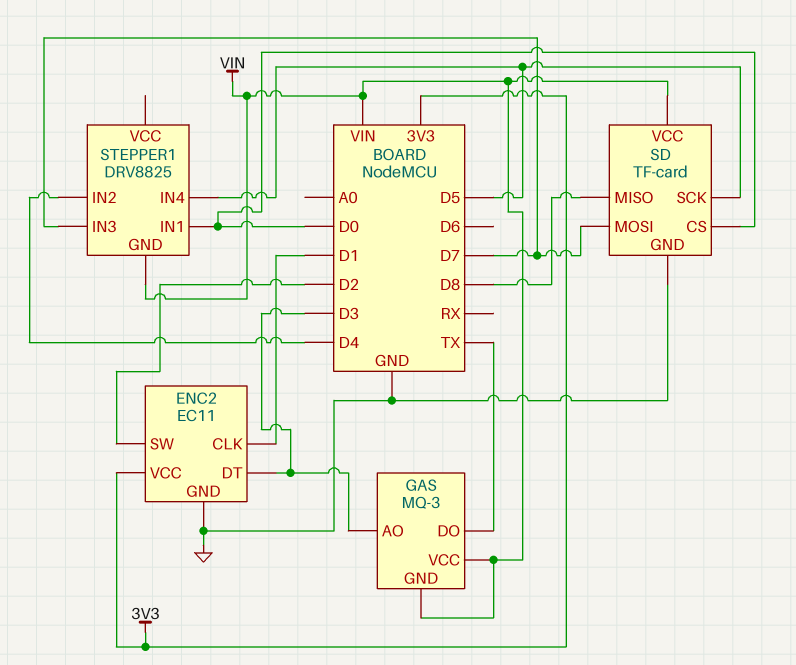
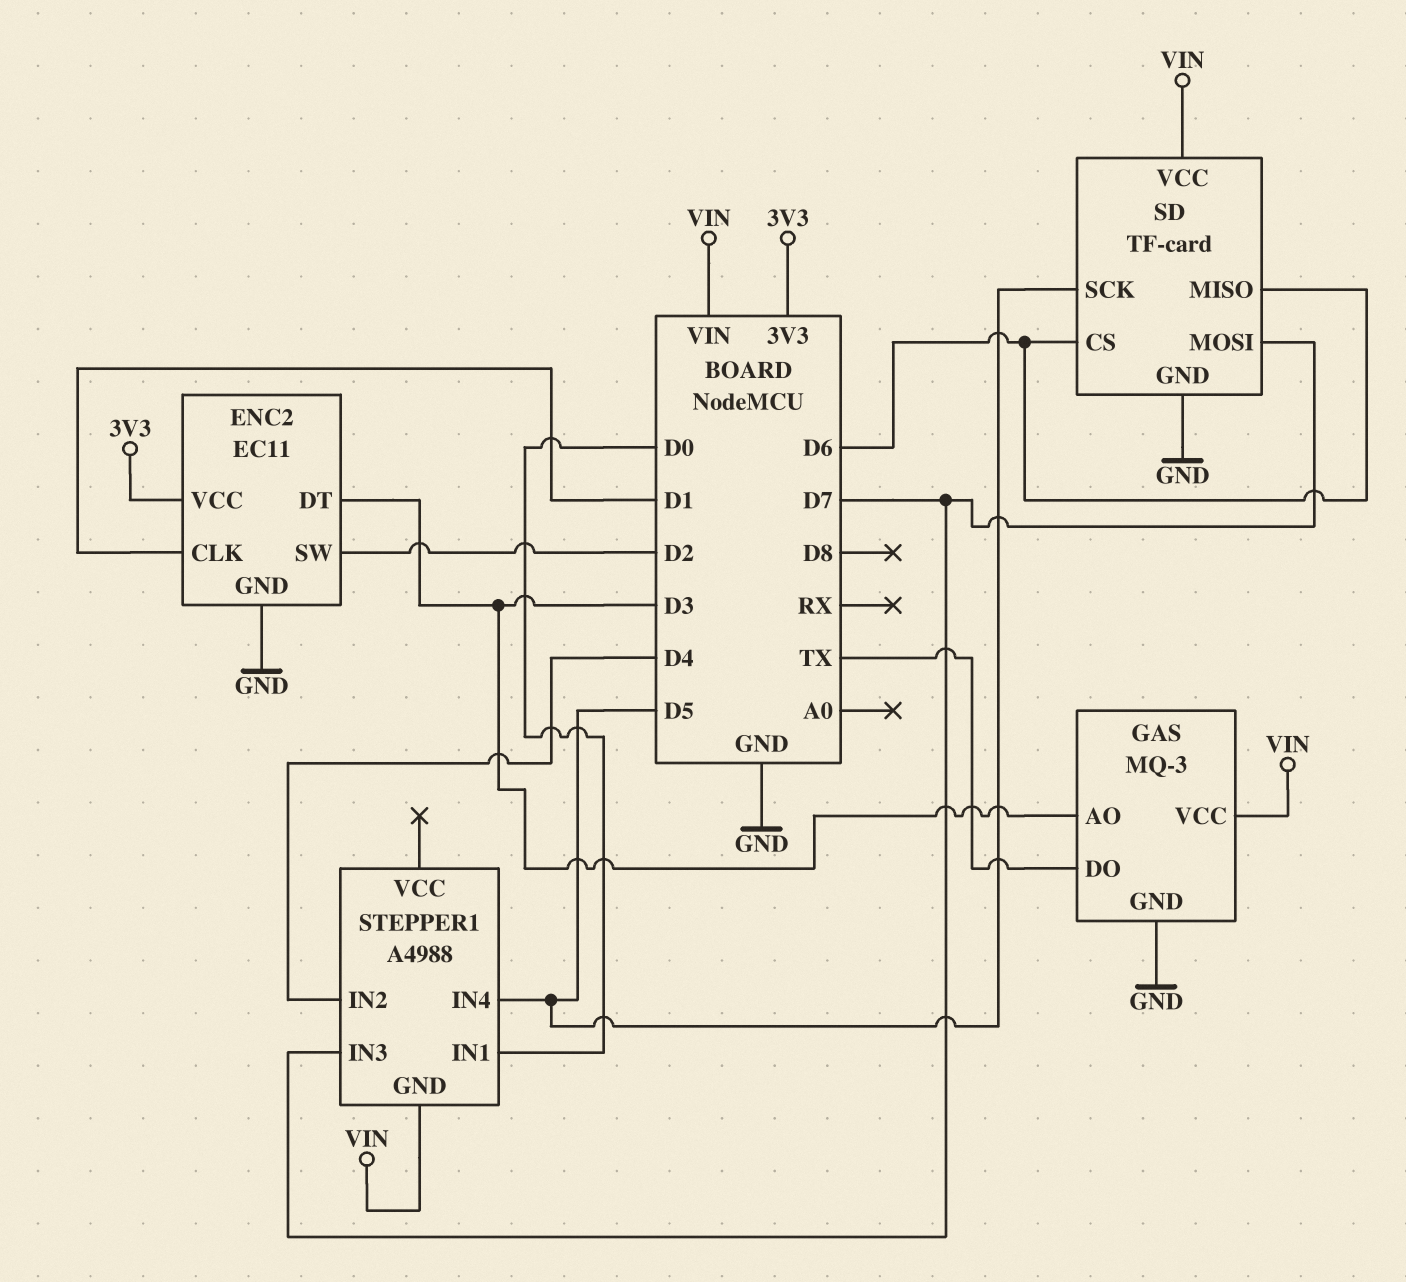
GAS pin GND: VIN -> GND
SD pin CS: D0 -> D6
SD pin MISO: D8 -> D6
STEPPER1: DRV8825 -> A4988

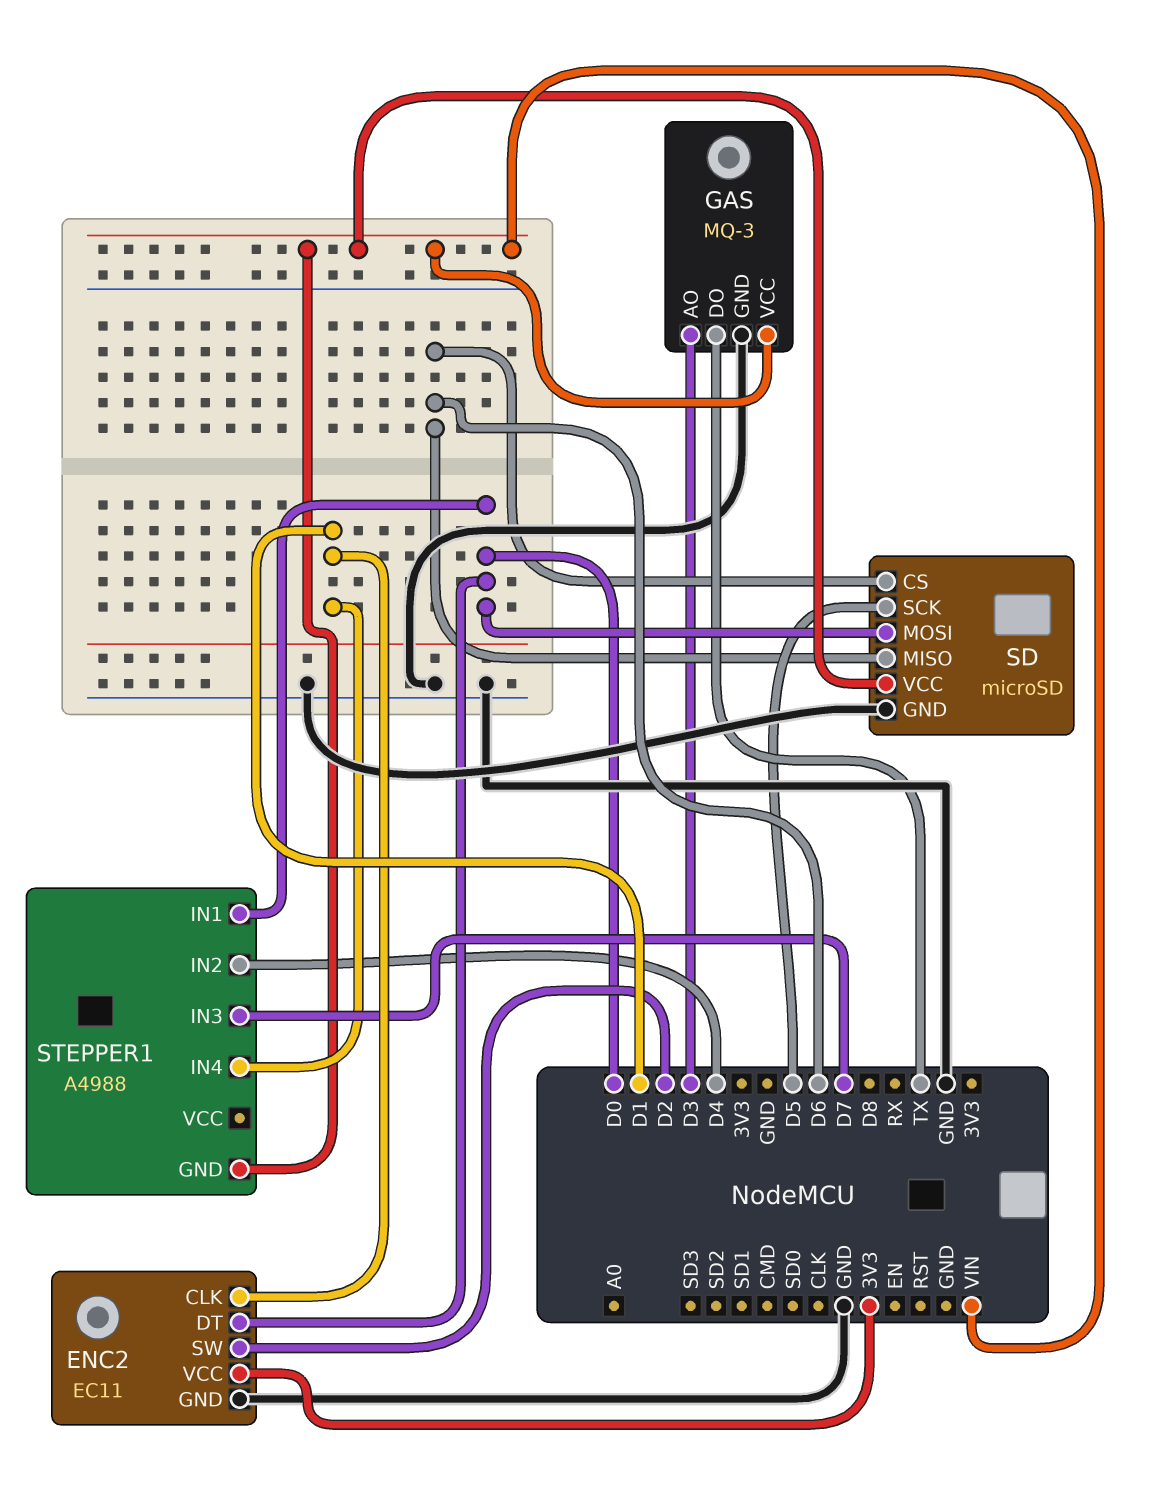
ENC2 pin DT: D3 -> D0
SD: TF-card -> microSD
SD pin MOSI: D7 -> D0
STEPPER1 pin IN4: D5 -> D1

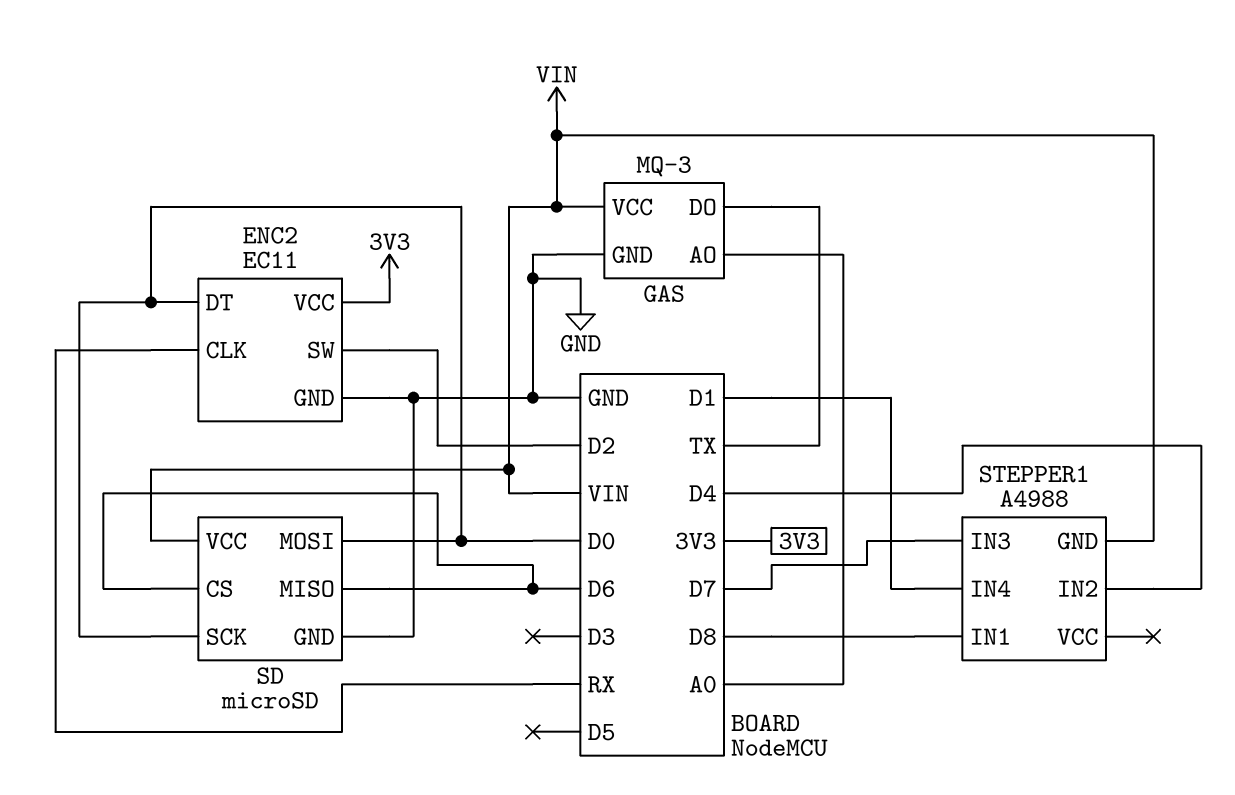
ENC2 pin CLK: D1 -> RX
GAS pin AO: D3 -> A0
SD pin SCK: D5 -> D0
STEPPER1 pin IN1: D0 -> D8

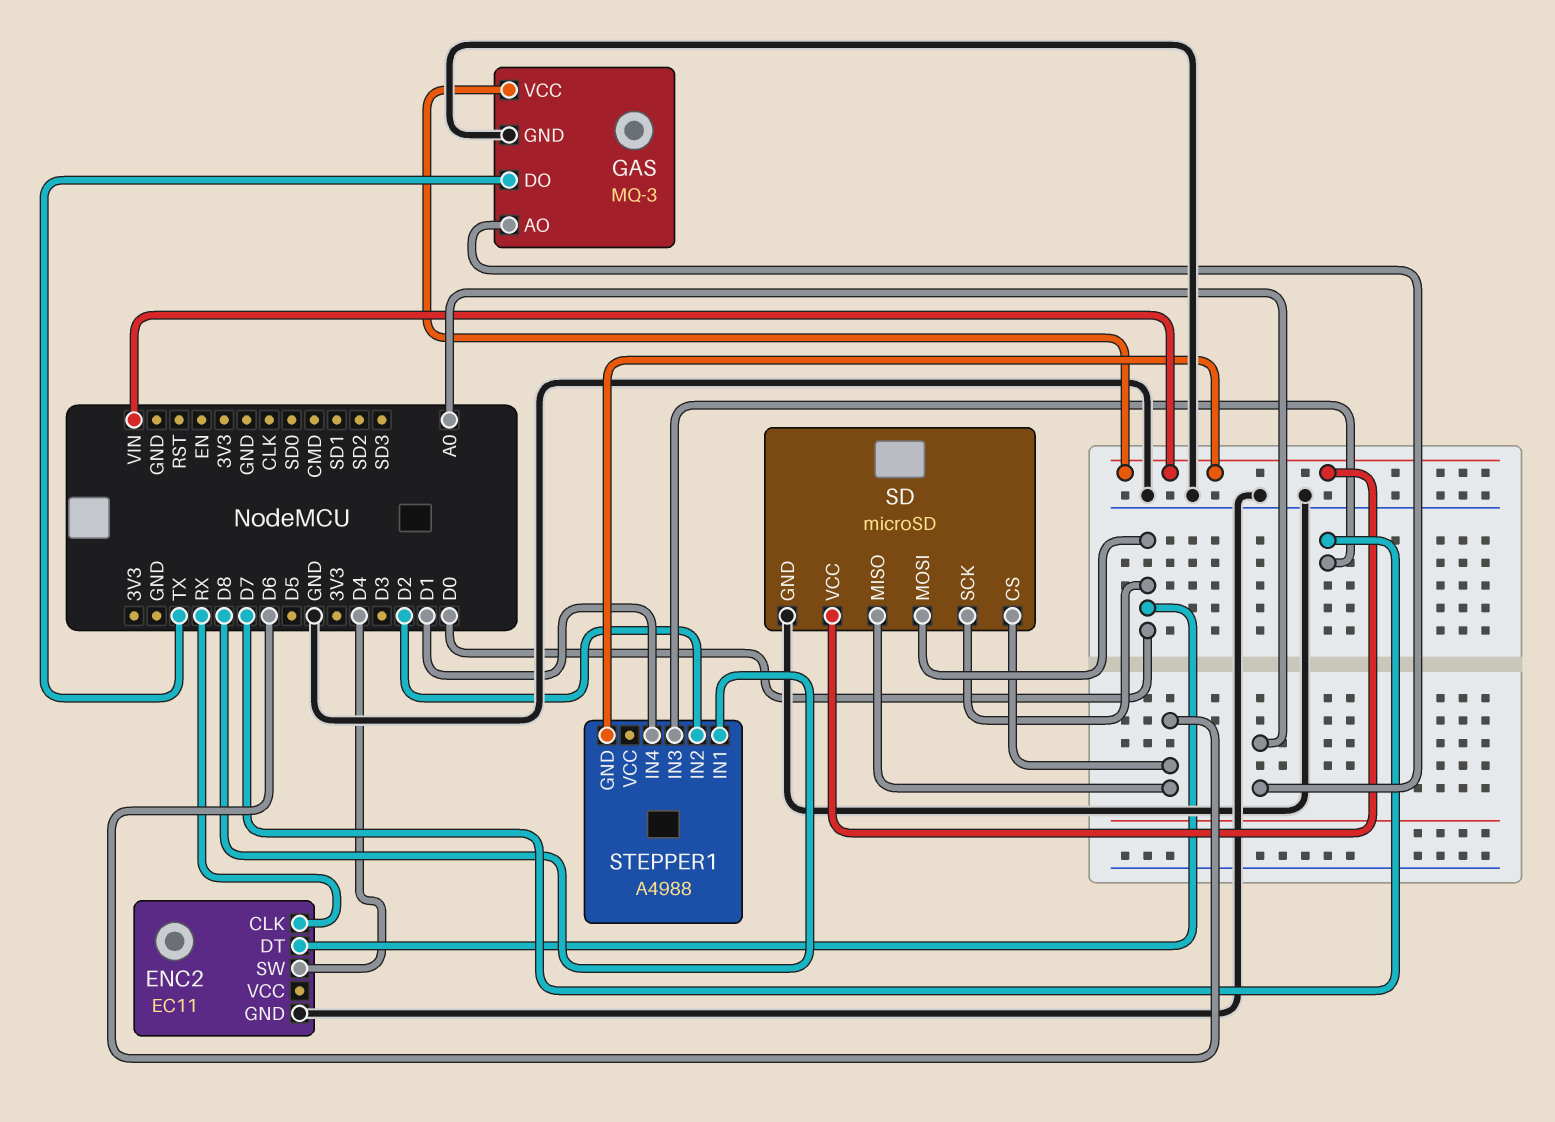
ENC2 pin SW: D2 -> D4
ENC2 pin VCC: 3V3 -> none
STEPPER1 pin IN2: D4 -> D2

